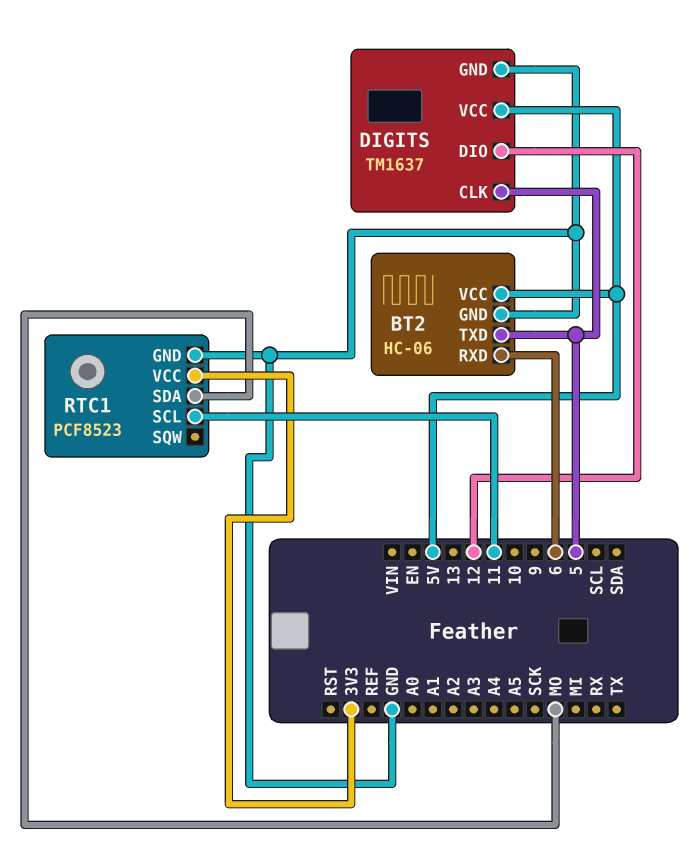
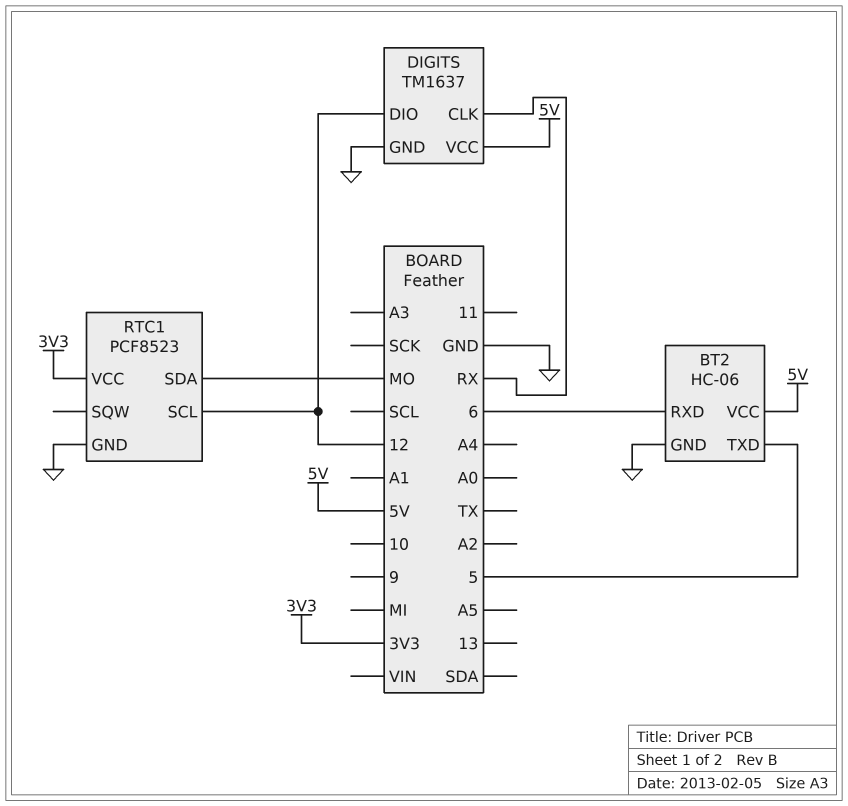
DIGITS pin CLK: 5 -> RX
RTC1 pin SCL: 11 -> 12

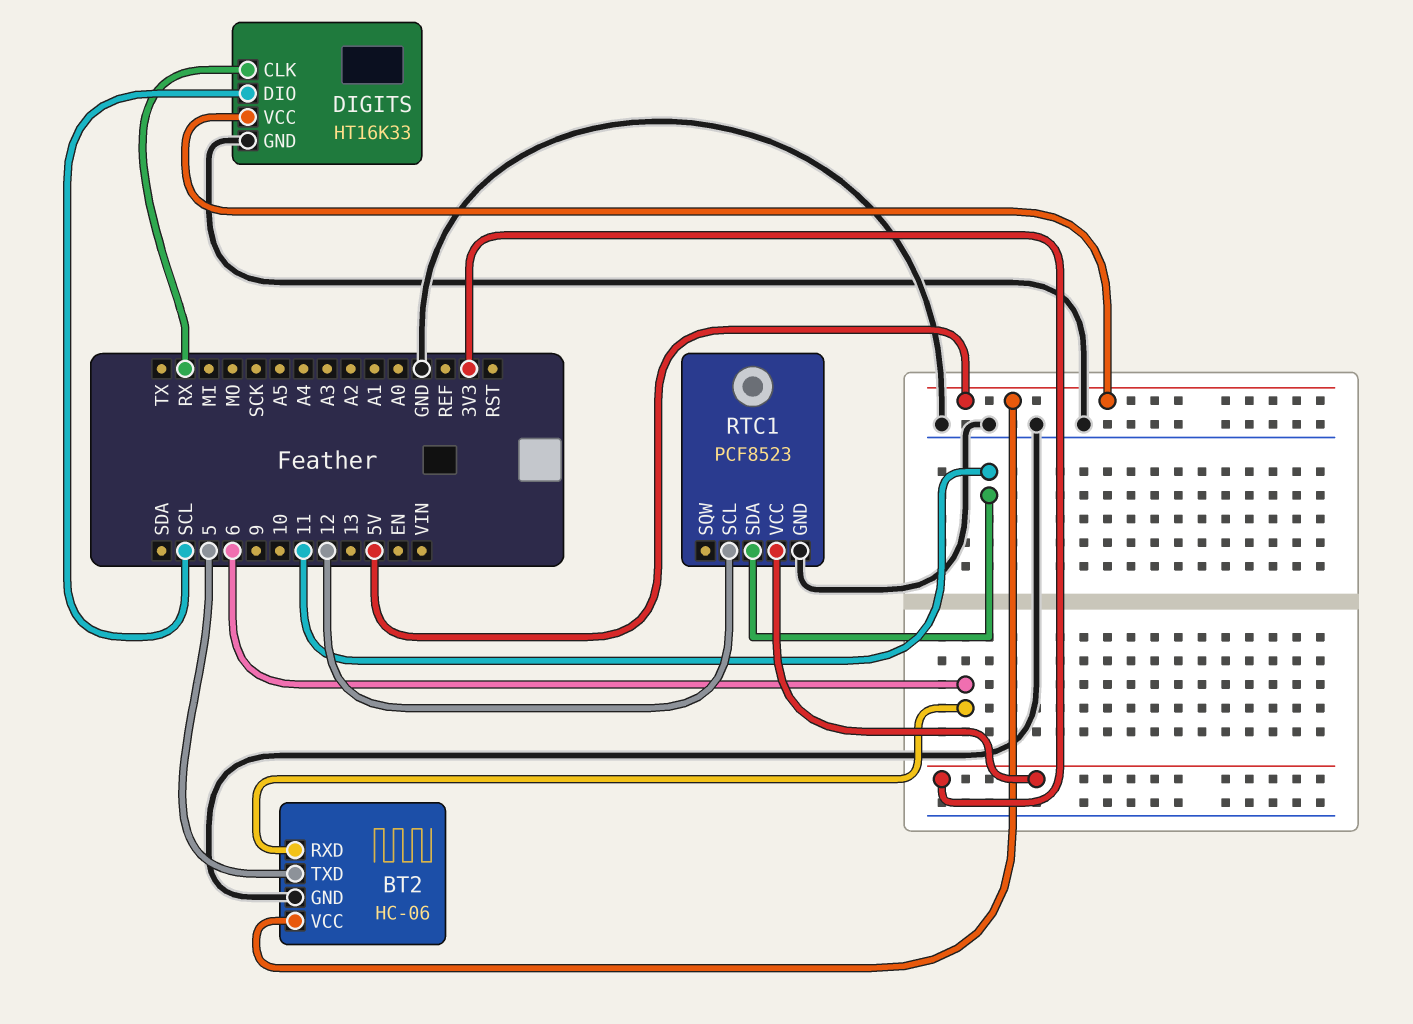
DIGITS: TM1637 -> HT16K33
DIGITS pin DIO: 12 -> SCL
RTC1 pin SDA: MO -> 11

